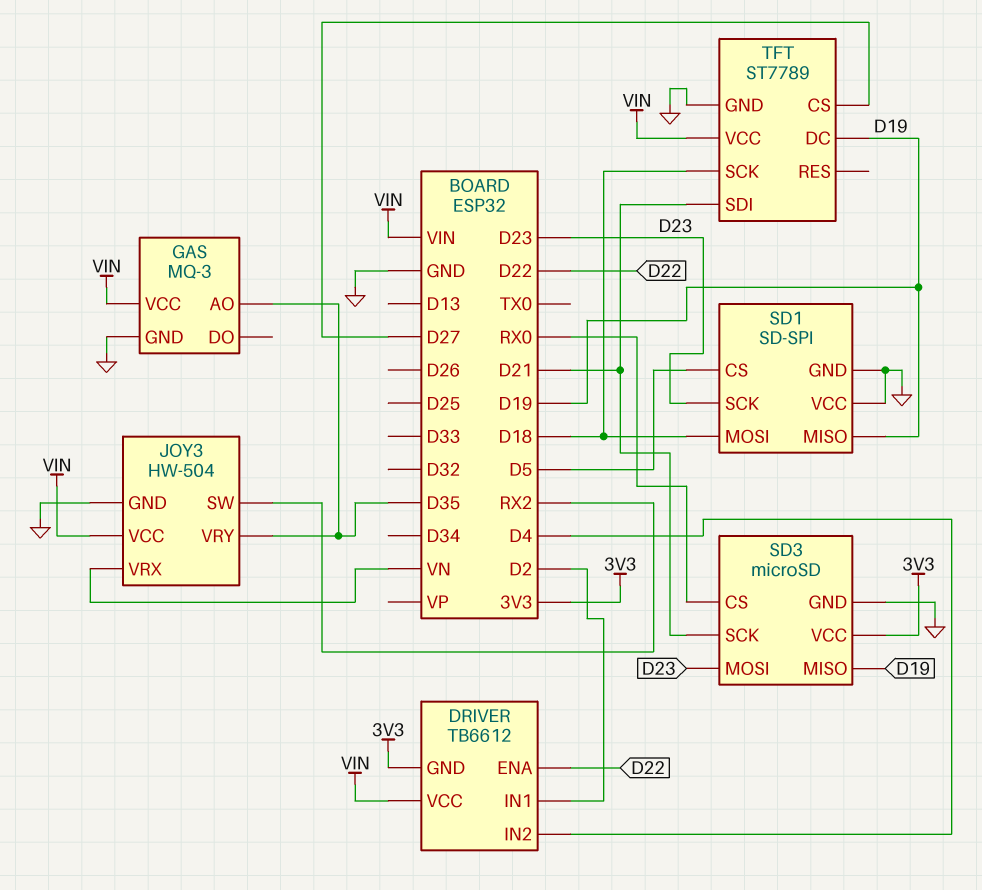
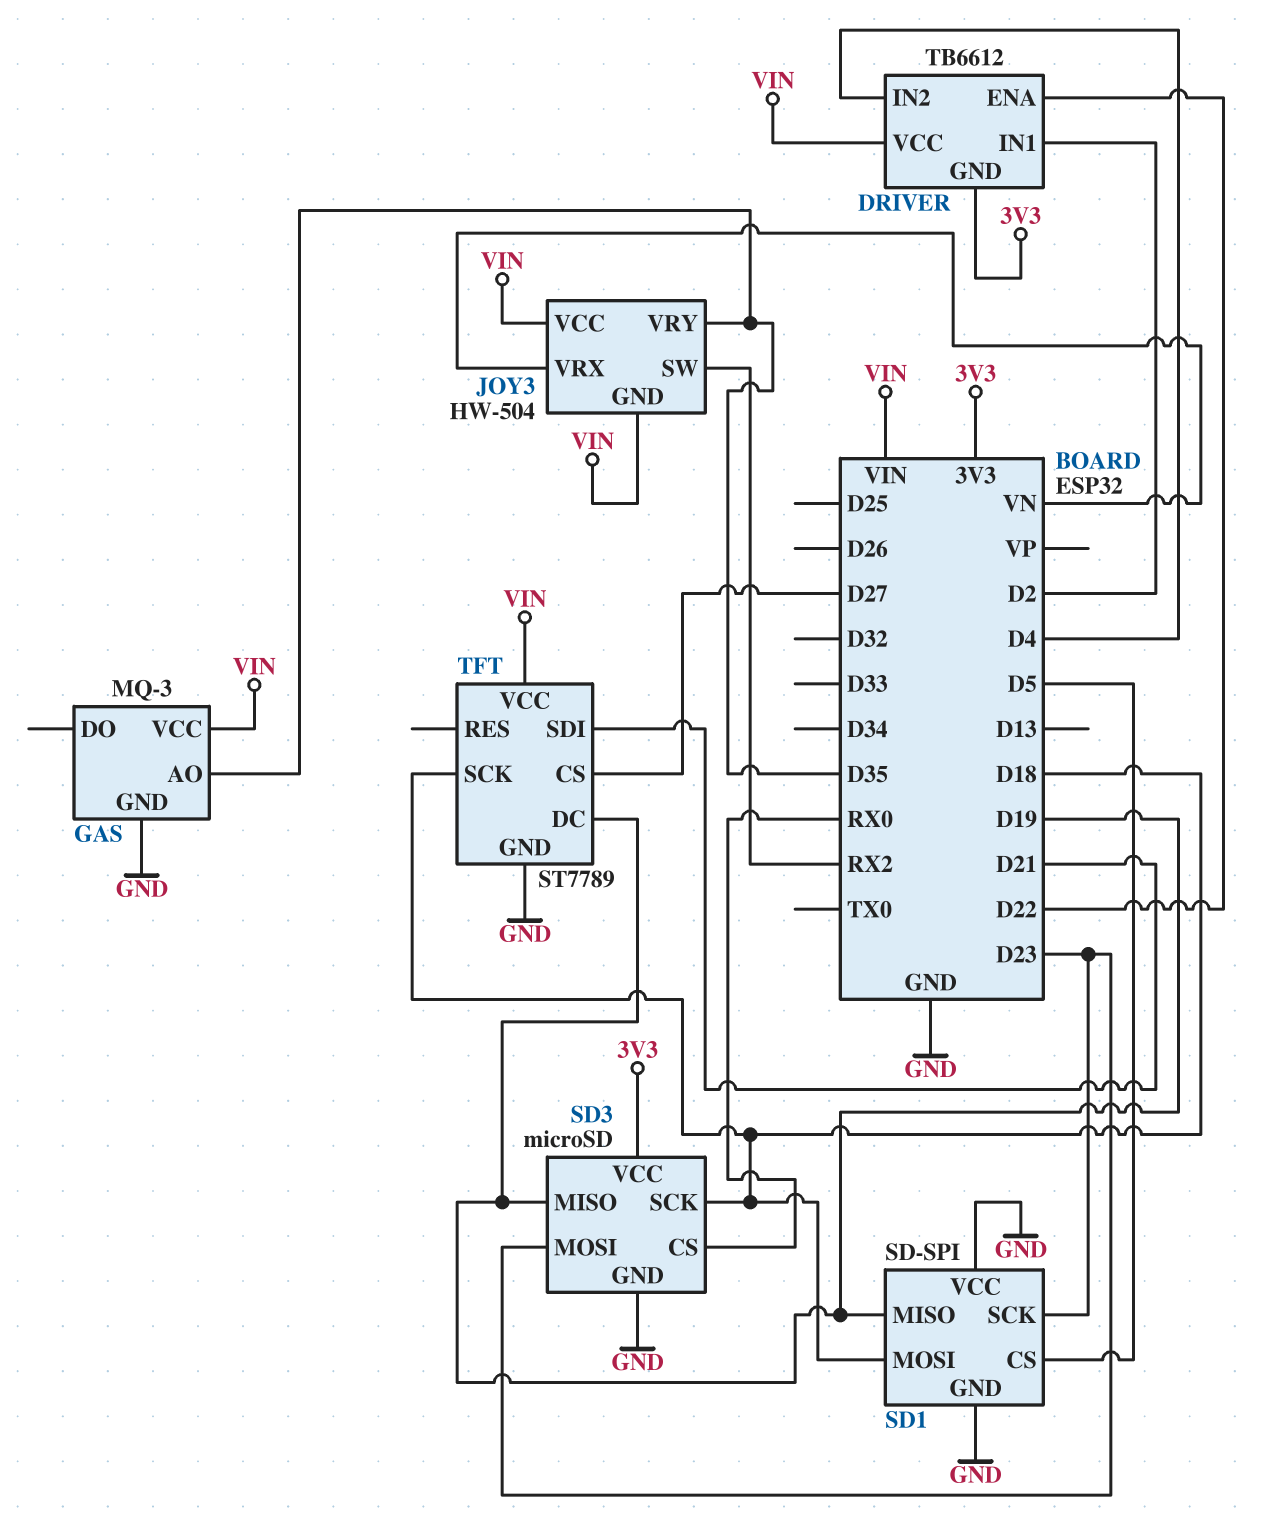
JOY3 pin GND: GND -> VIN
SD3 pin SCK: D21 -> D18

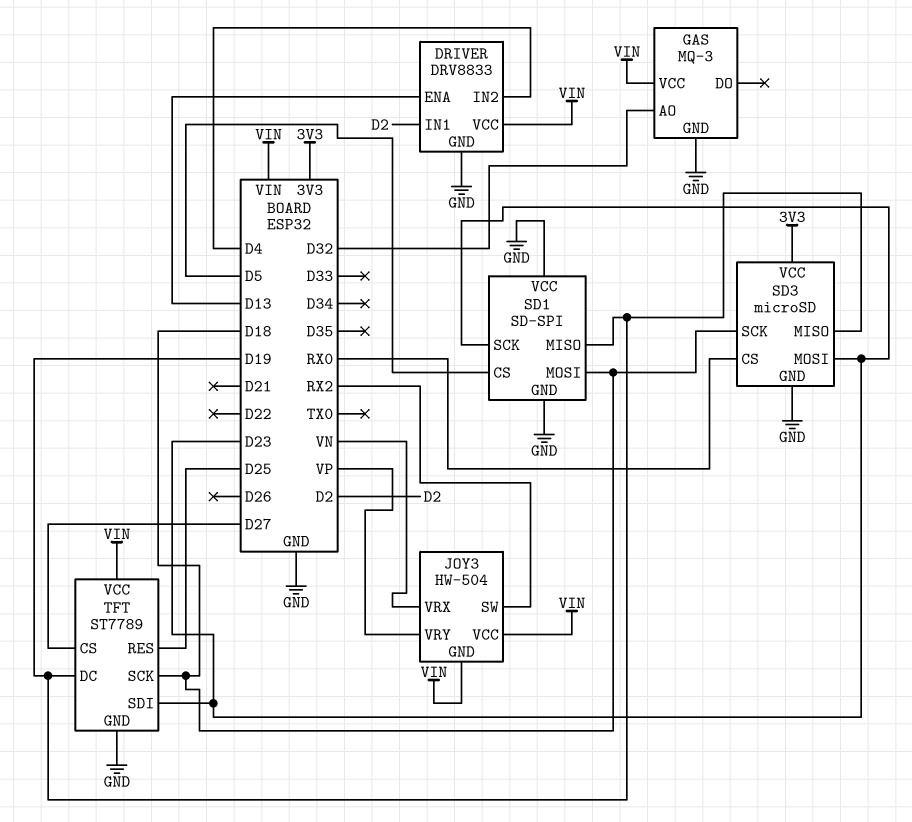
DRIVER: TB6612 -> DRV8833
DRIVER pin ENA: D22 -> D13
DRIVER pin GND: 3V3 -> GND
GAS pin AO: D35 -> D32
JOY3 pin VRY: D35 -> VP
TFT pin RES: none -> D25
TFT pin SDI: D21 -> D23

